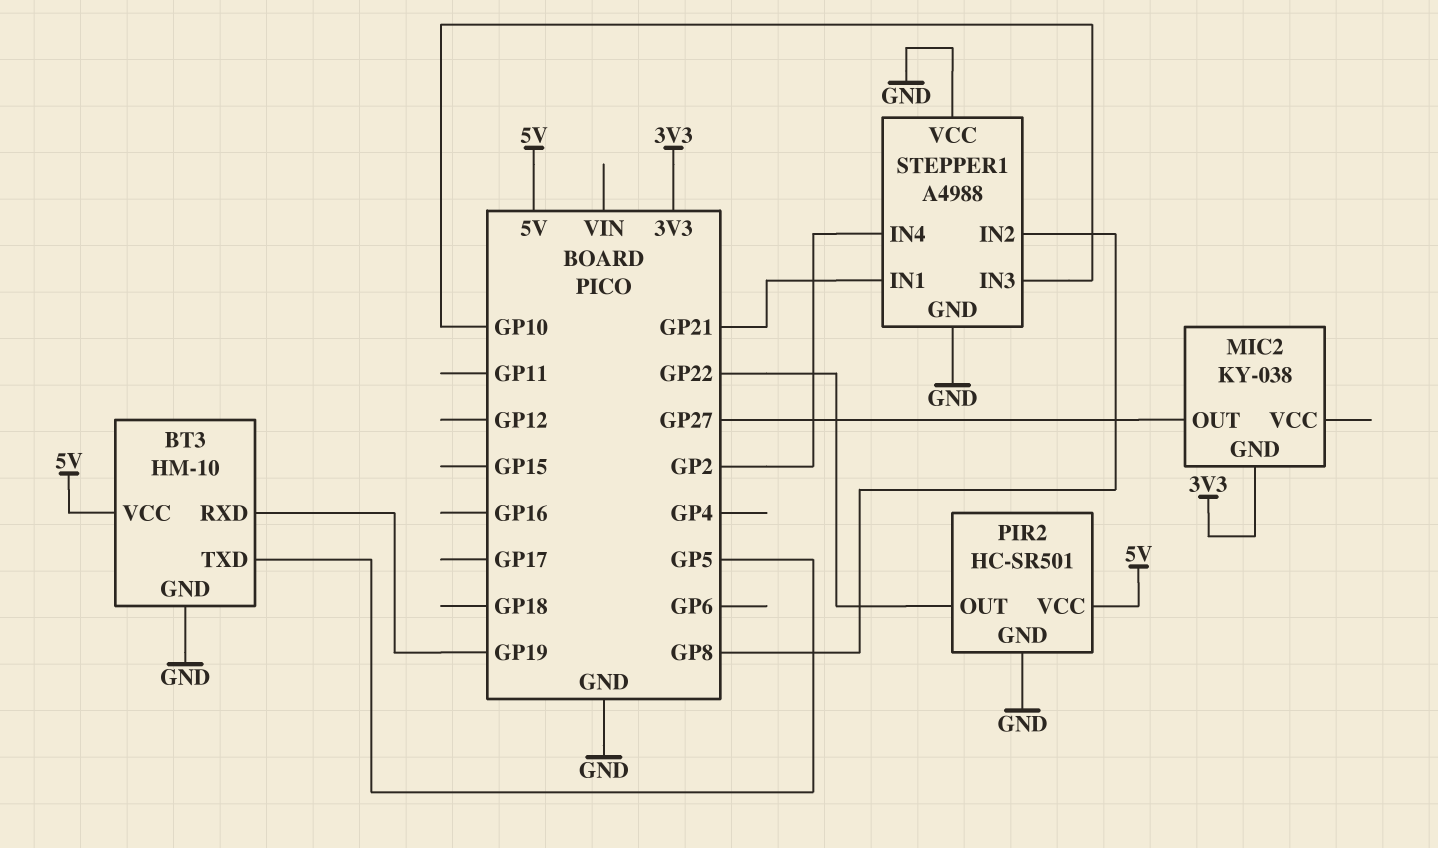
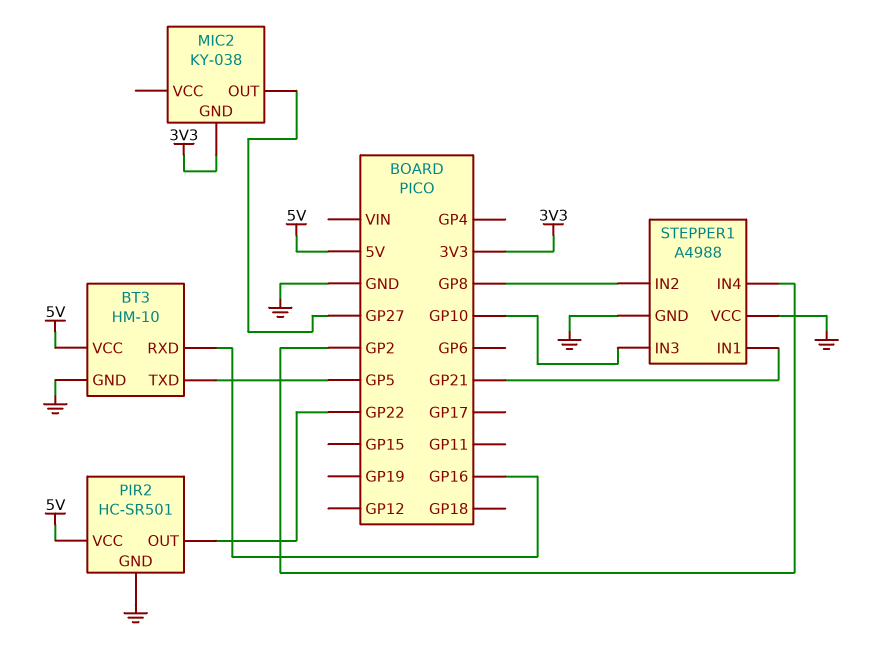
BT3 pin RXD: GP19 -> GP16

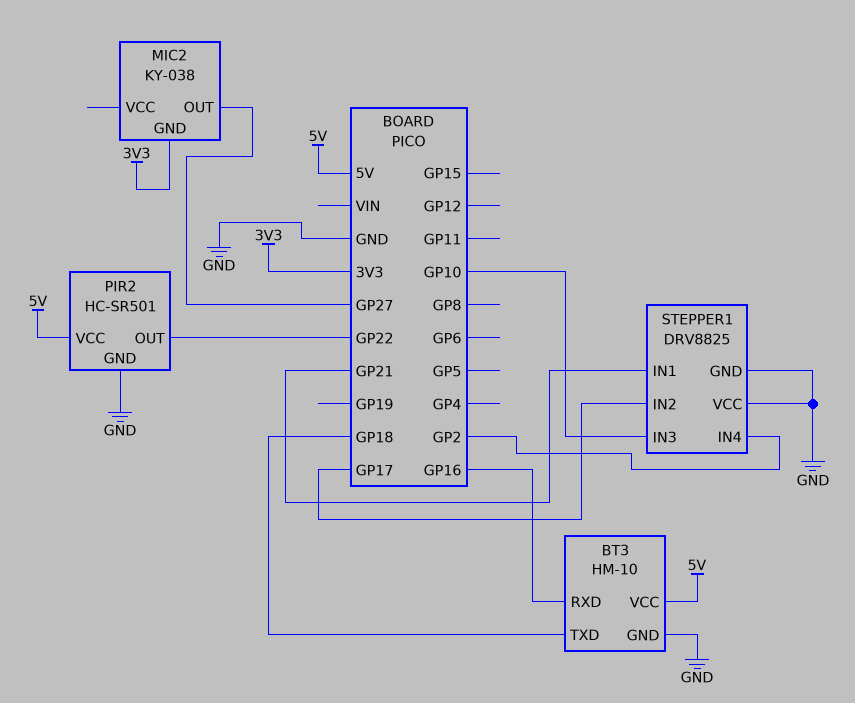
BT3 pin TXD: GP5 -> GP18
STEPPER1: A4988 -> DRV8825
STEPPER1 pin IN2: GP8 -> GP17

